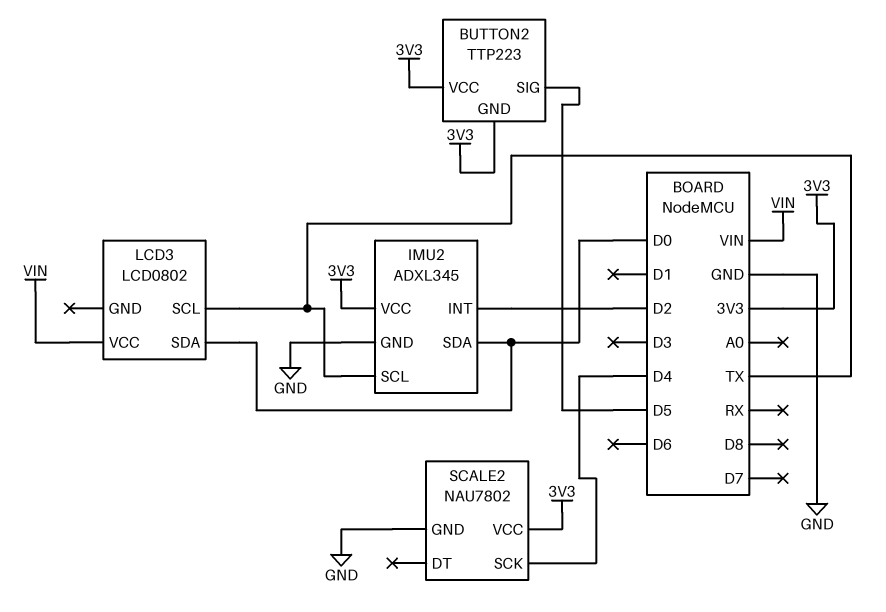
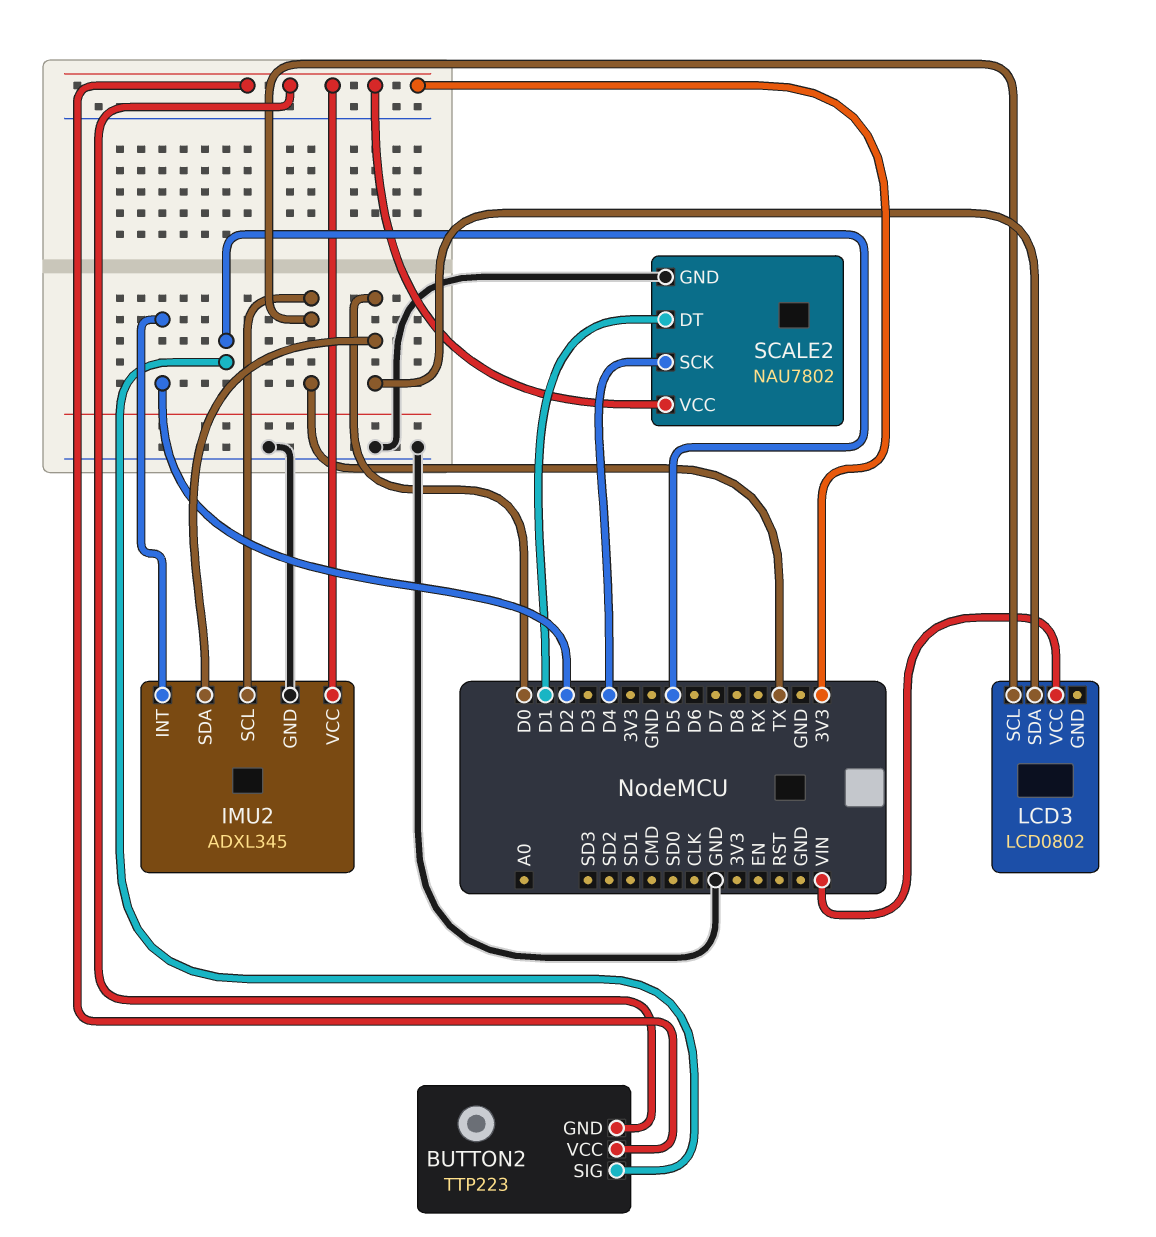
SCALE2 pin DT: none -> D1

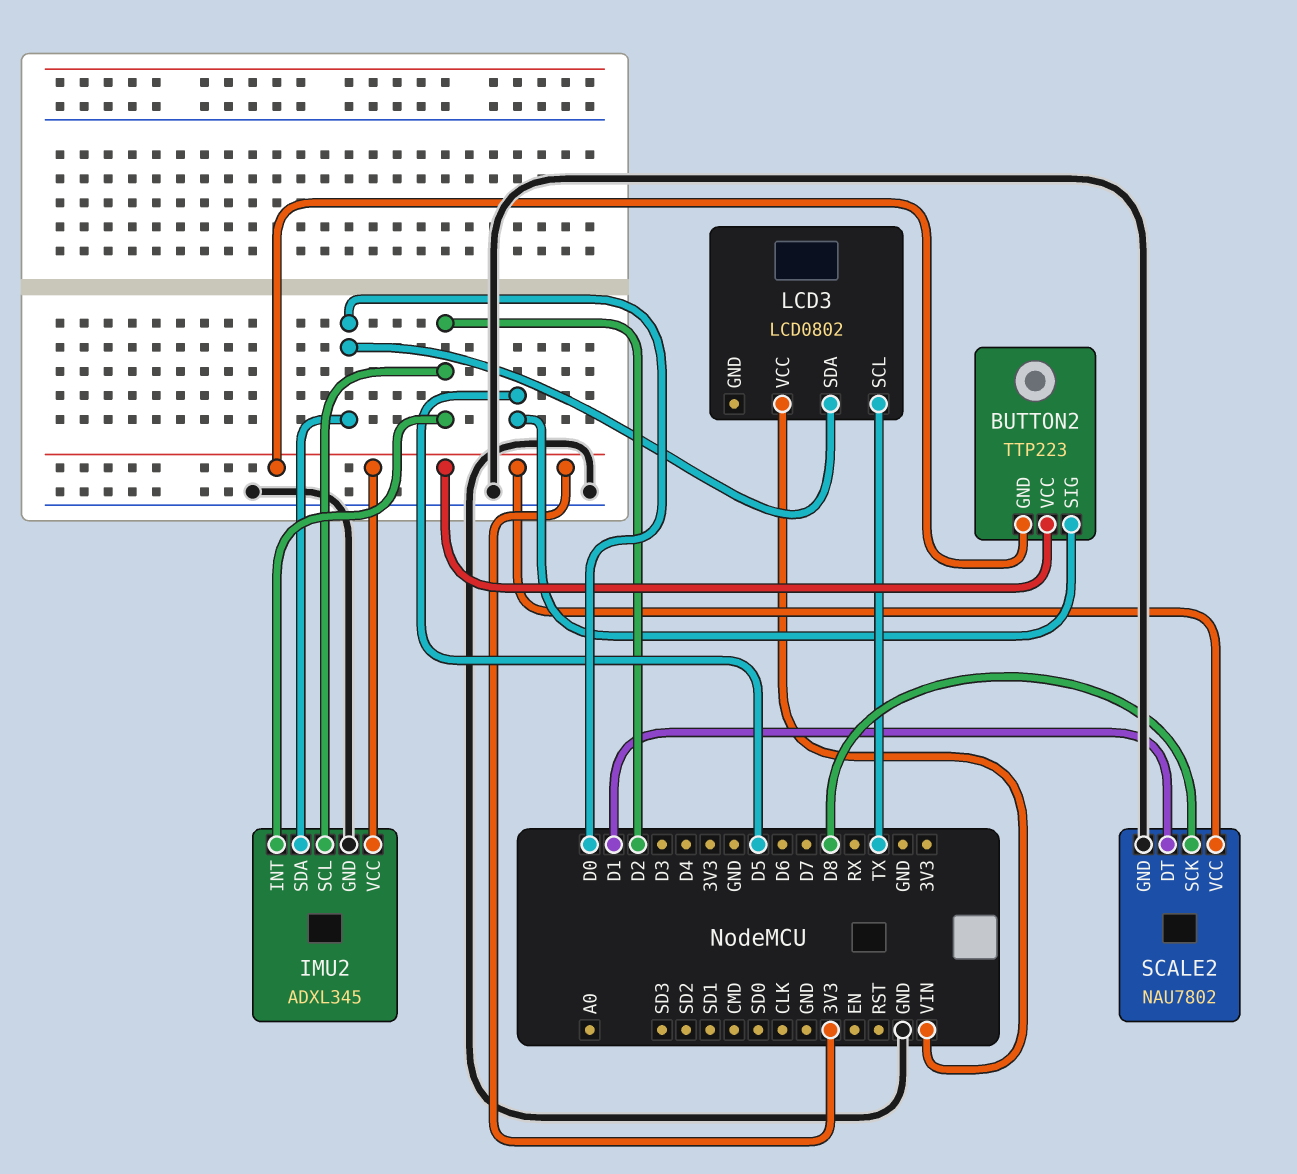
IMU2 pin SCL: TX -> D2
SCALE2 pin SCK: D4 -> D8

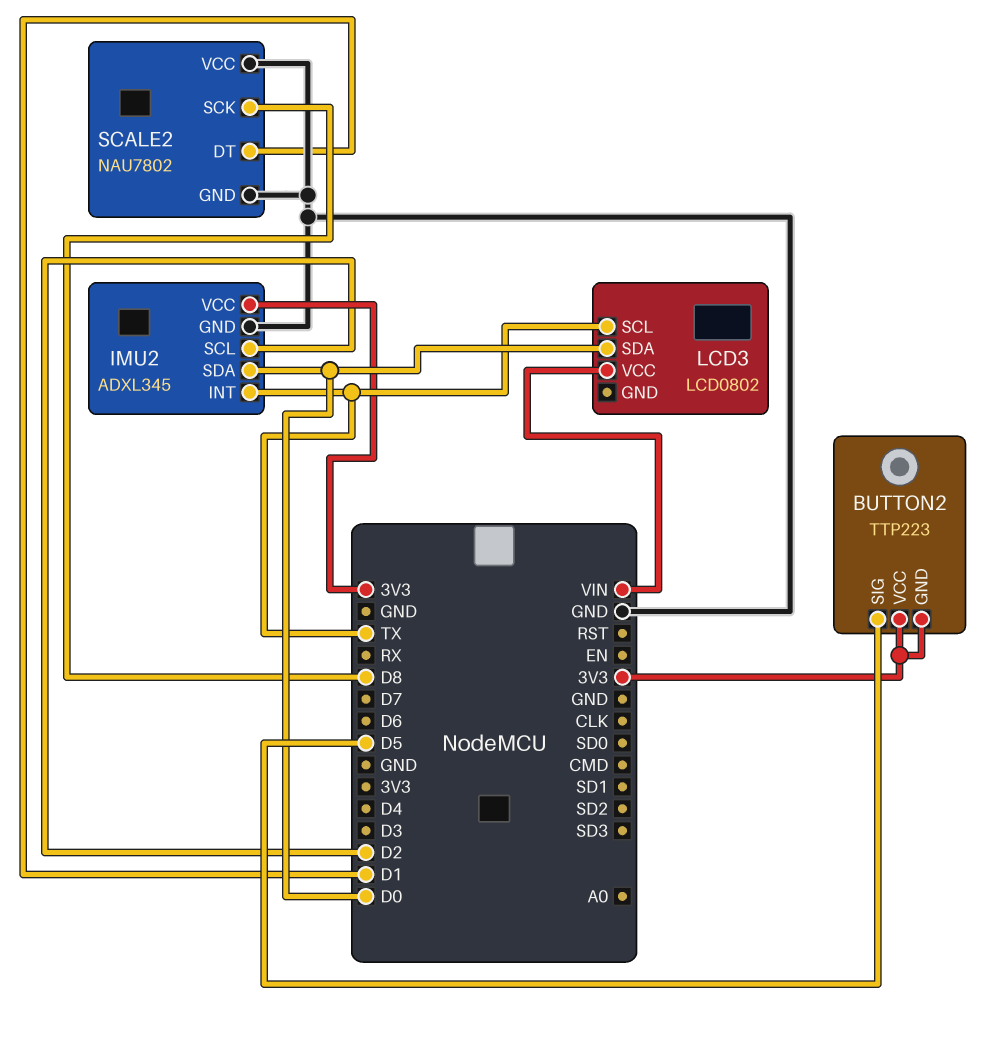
IMU2 pin INT: D2 -> TX
SCALE2 pin VCC: 3V3 -> GND

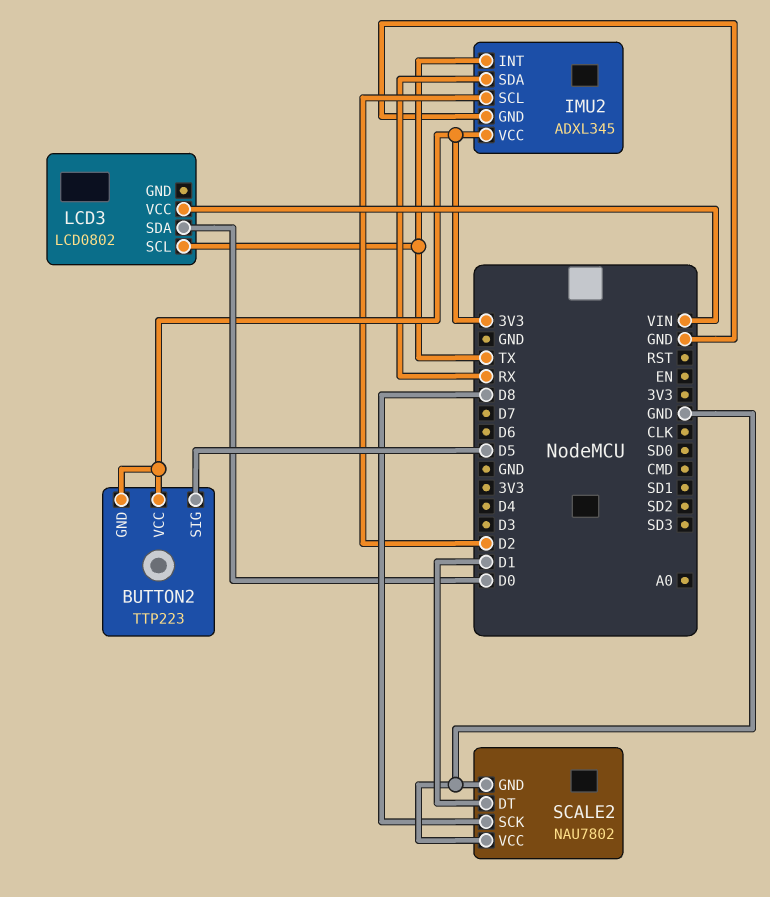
IMU2 pin SDA: D0 -> RX

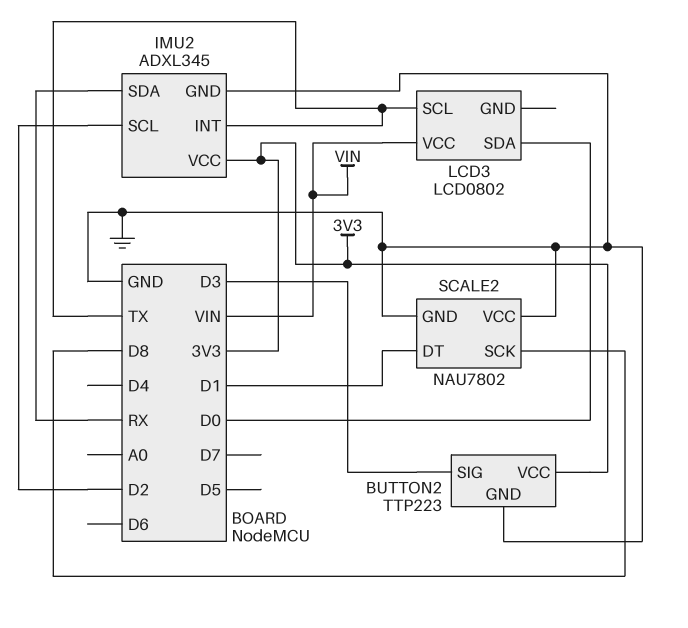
BUTTON2 pin GND: 3V3 -> GND
BUTTON2 pin SIG: D5 -> D3

